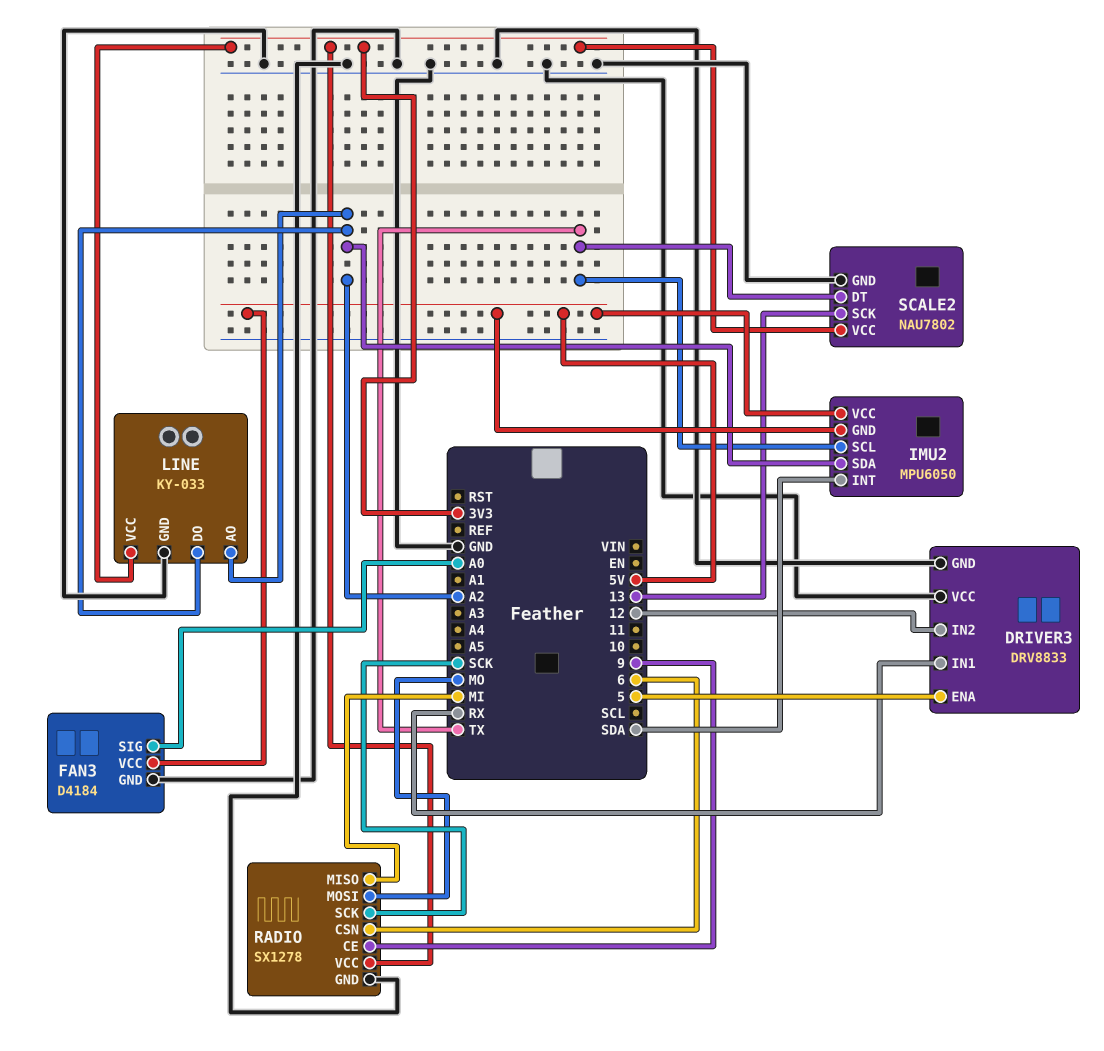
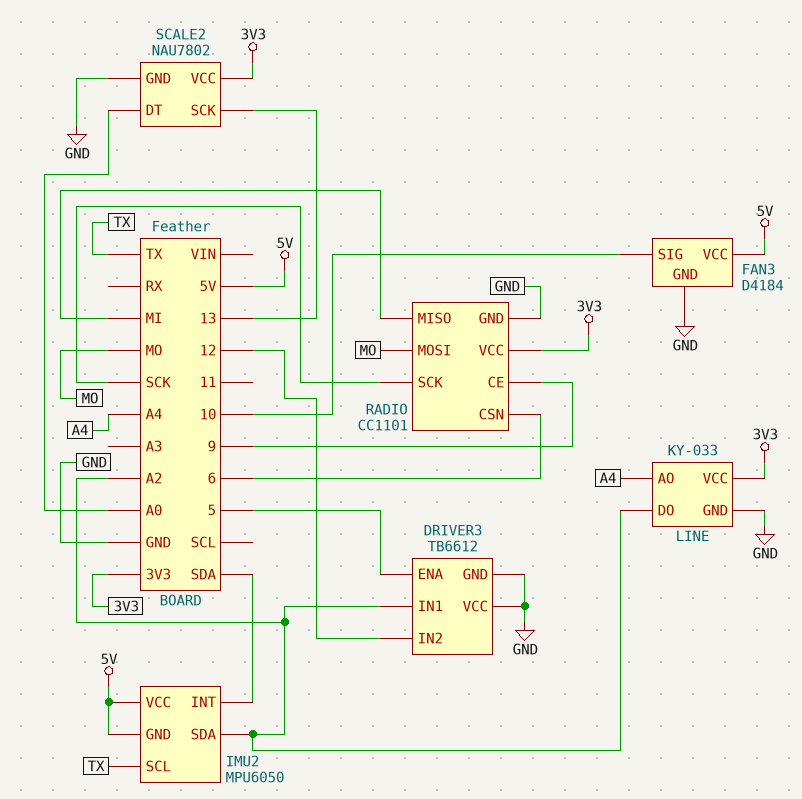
DRIVER3: DRV8833 -> TB6612
DRIVER3 pin IN1: RX -> A2
FAN3 pin SIG: A0 -> 10
LINE pin AO: A2 -> A4
RADIO: SX1278 -> CC1101
SCALE2 pin DT: TX -> A0

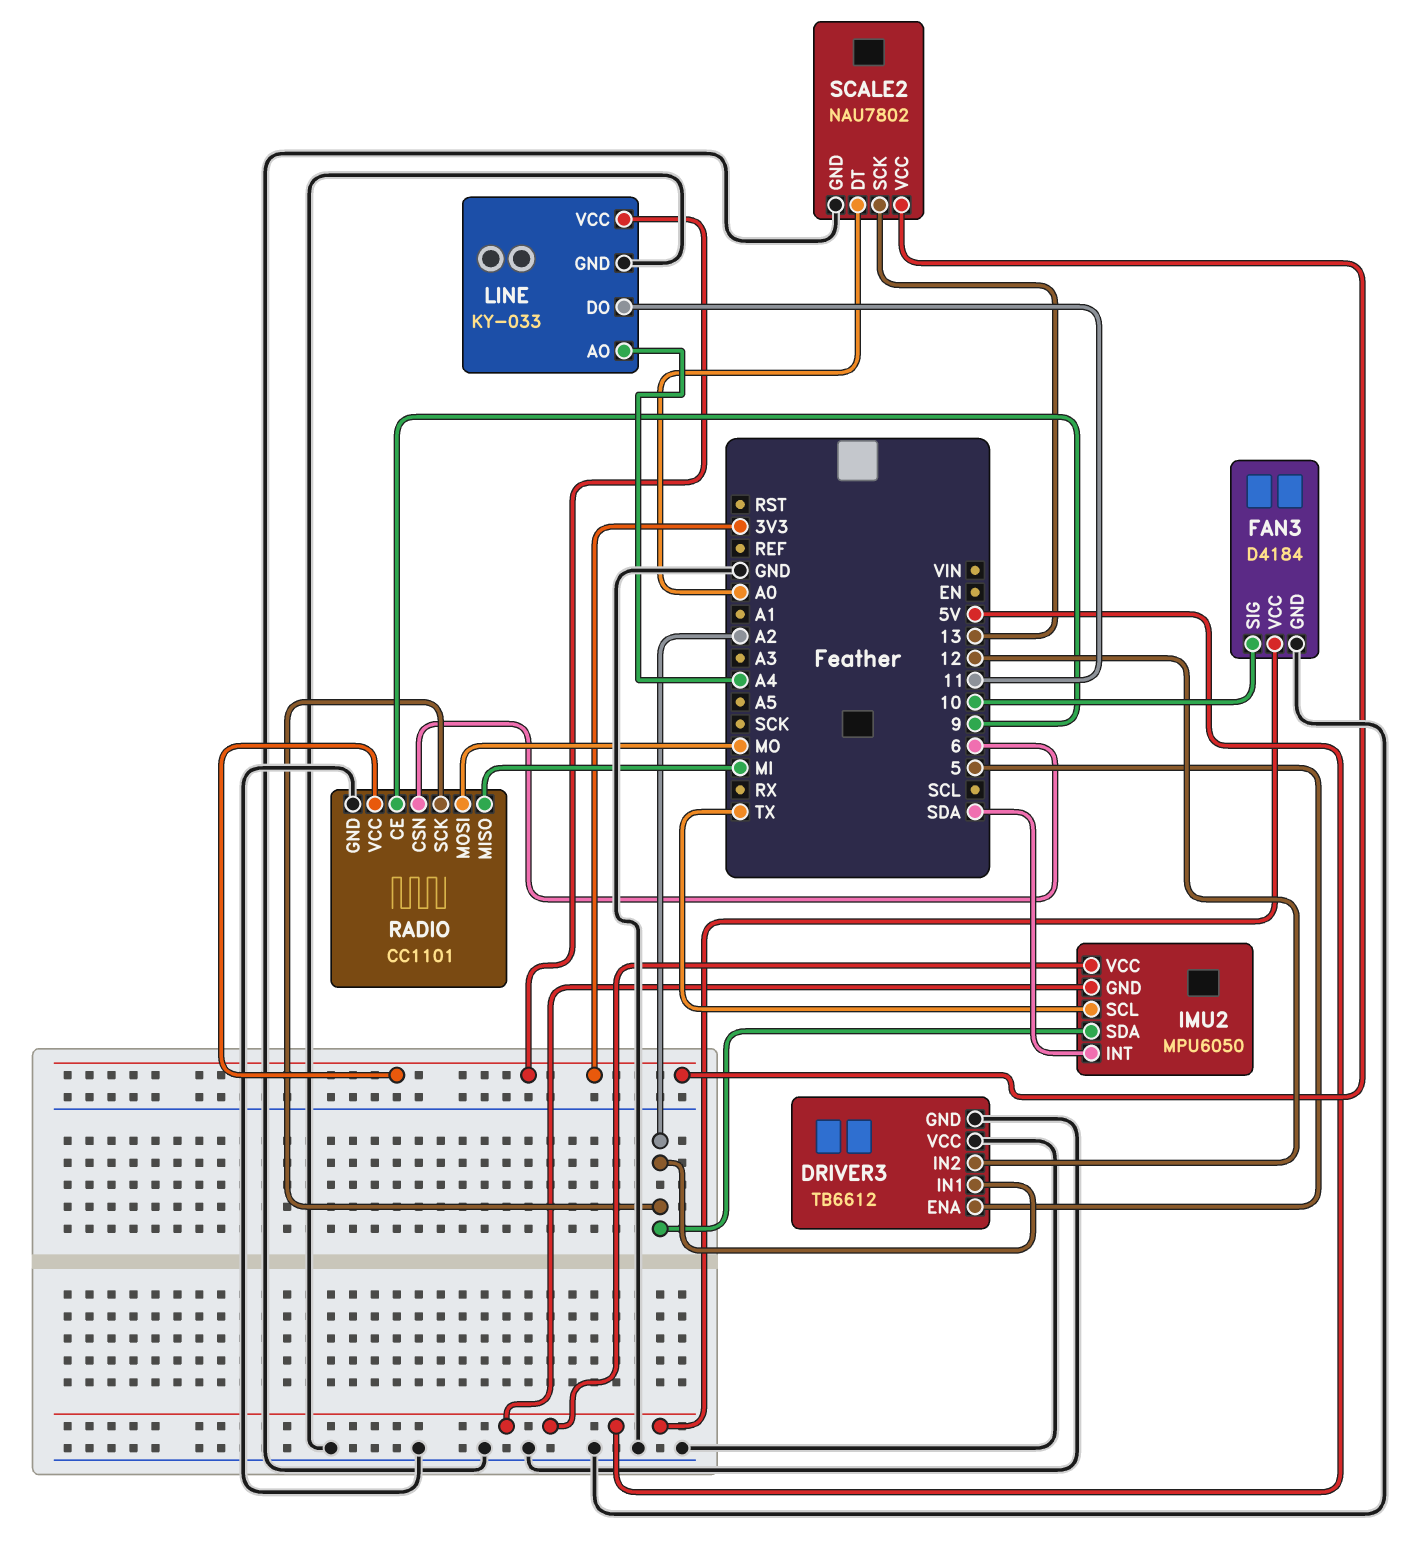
LINE pin DO: A2 -> 11
RADIO pin SCK: SCK -> A2

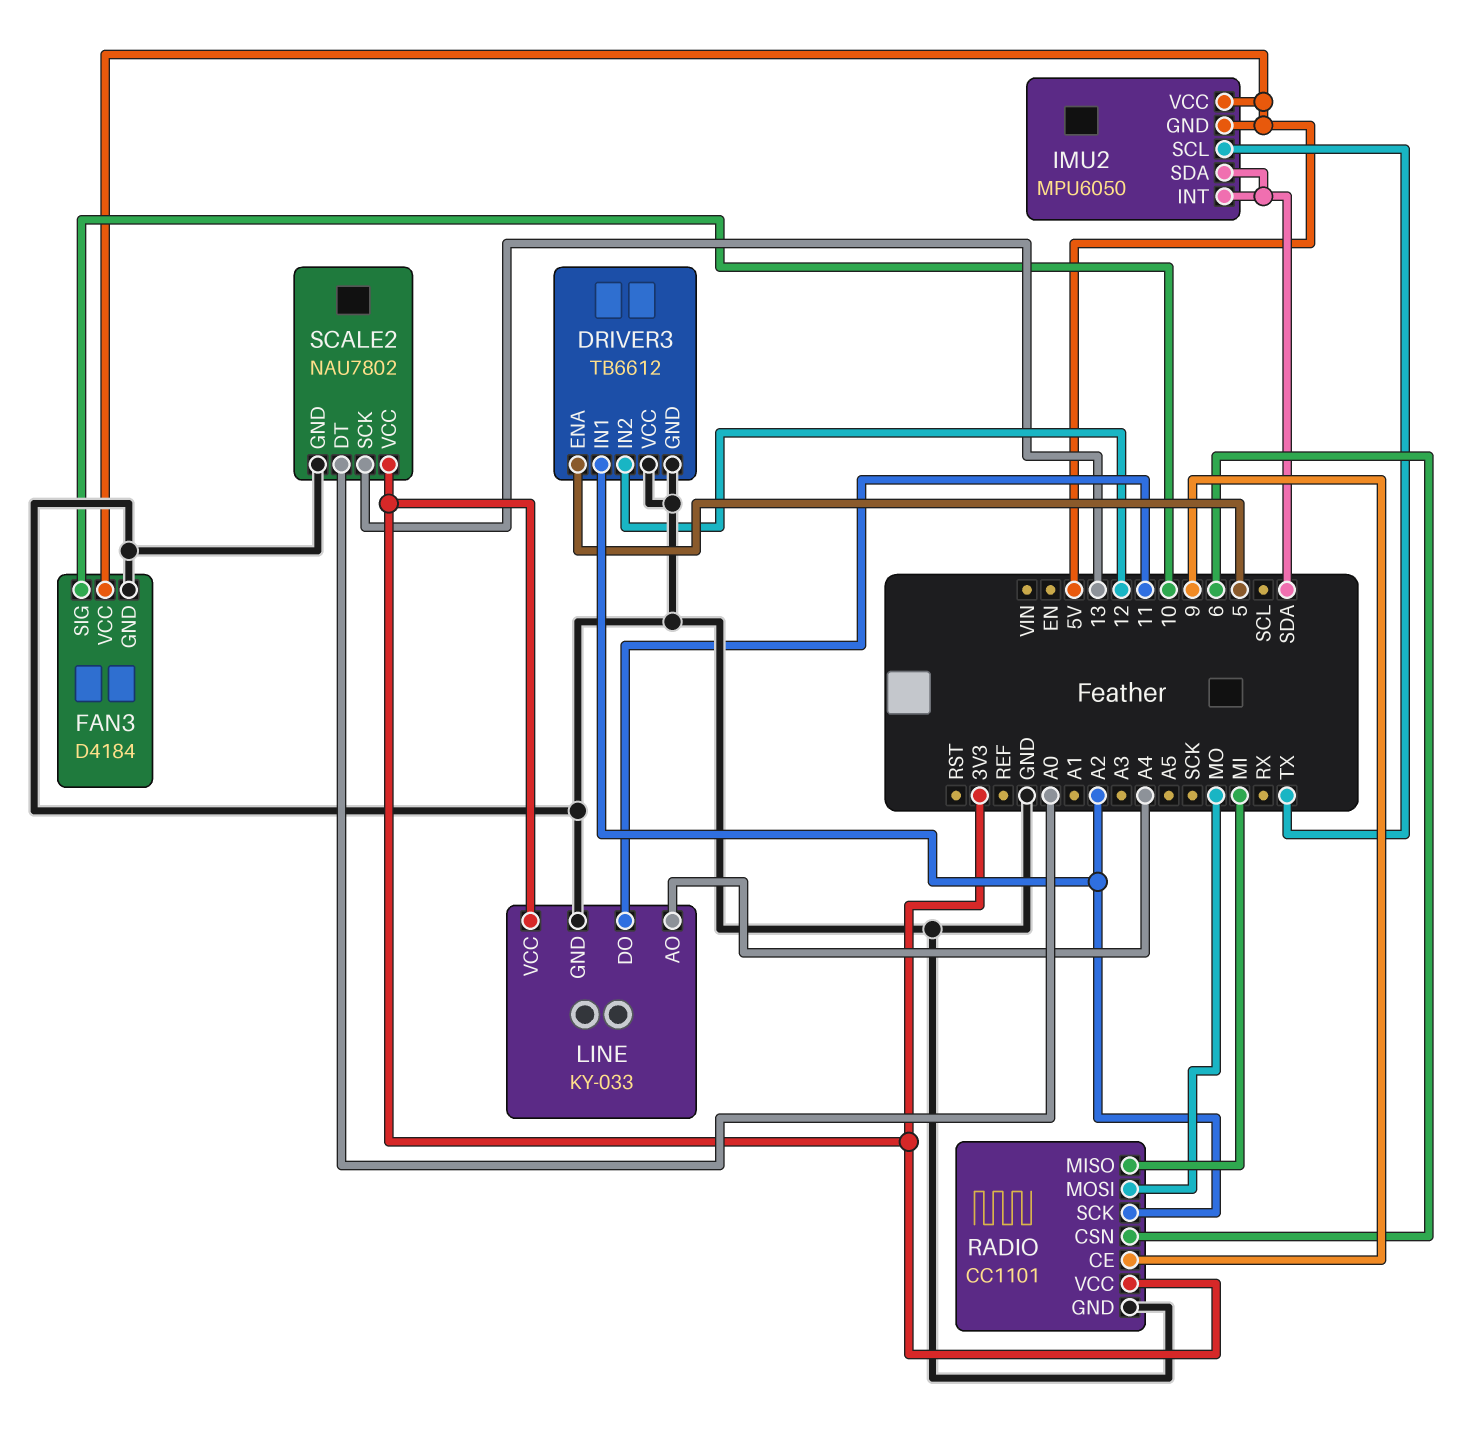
IMU2 pin SDA: A2 -> SDA

